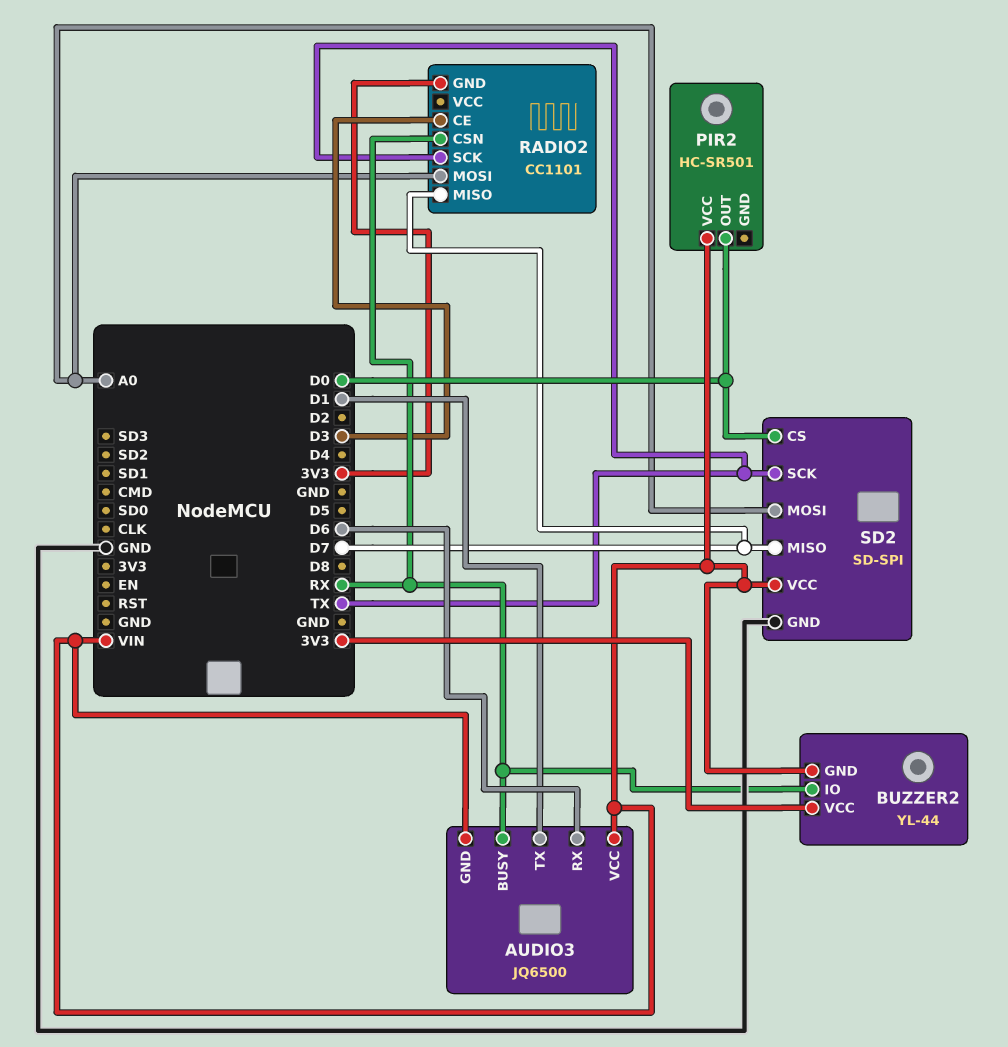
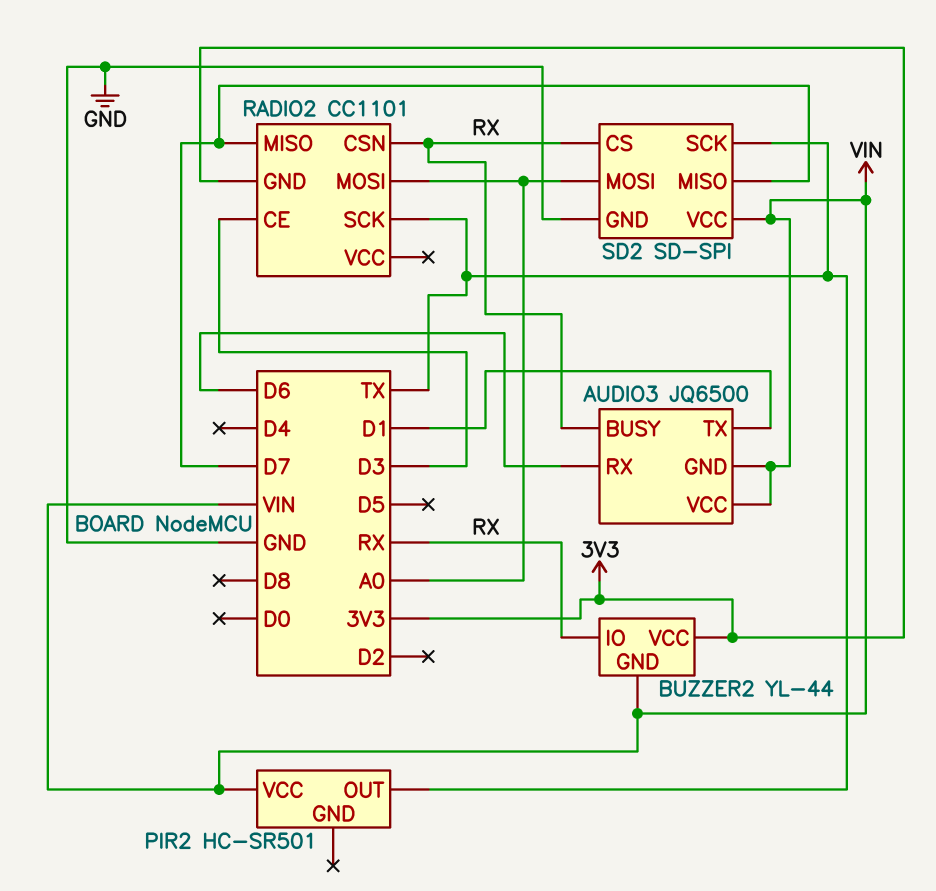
PIR2 pin OUT: D0 -> TX
SD2 pin CS: D0 -> RX

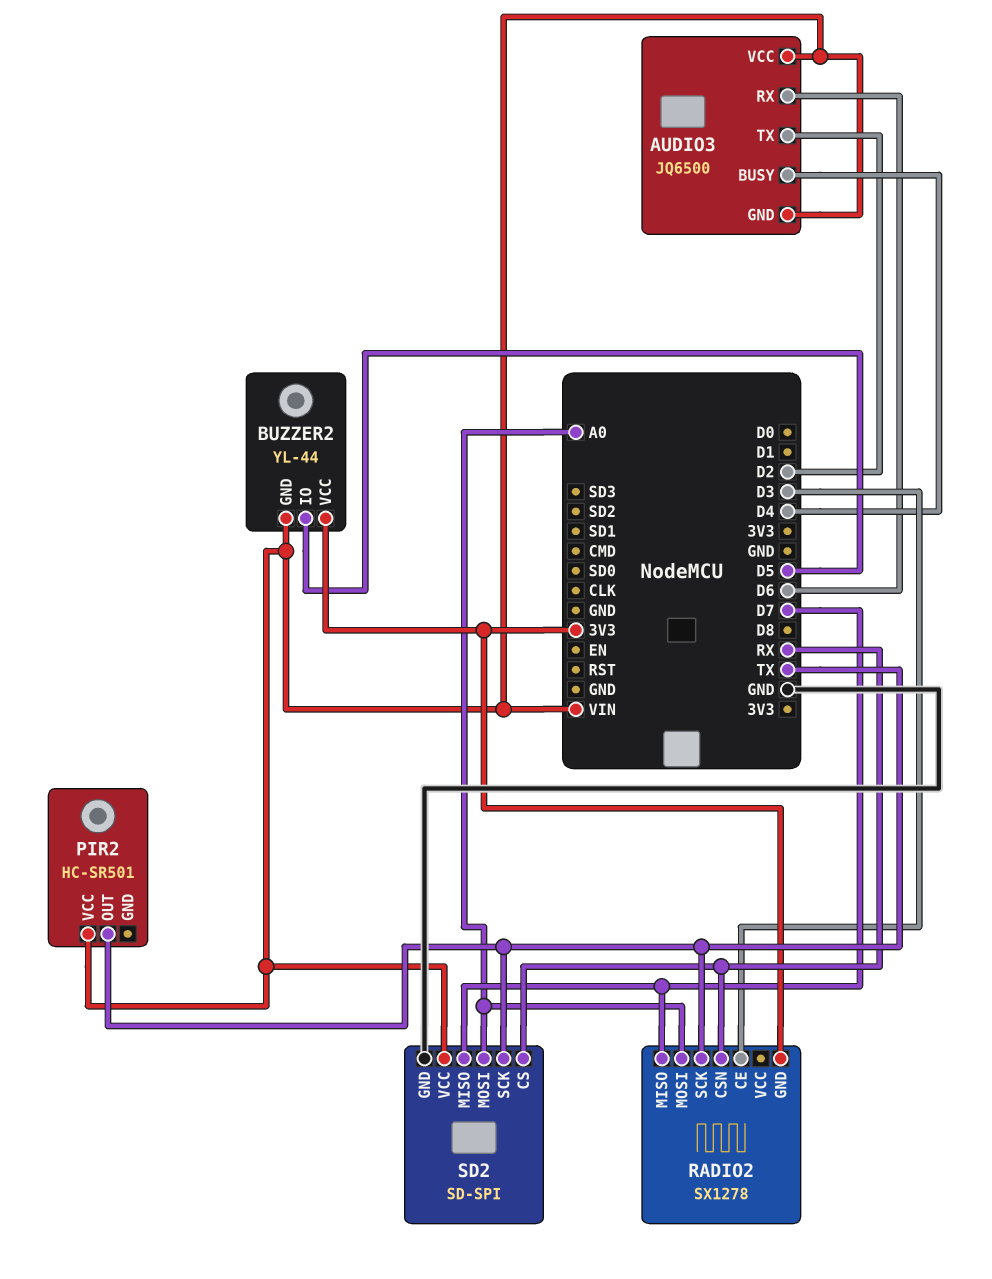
AUDIO3 pin BUSY: RX -> D4
AUDIO3 pin TX: D1 -> D2
BUZZER2 pin IO: RX -> D5
RADIO2: CC1101 -> SX1278

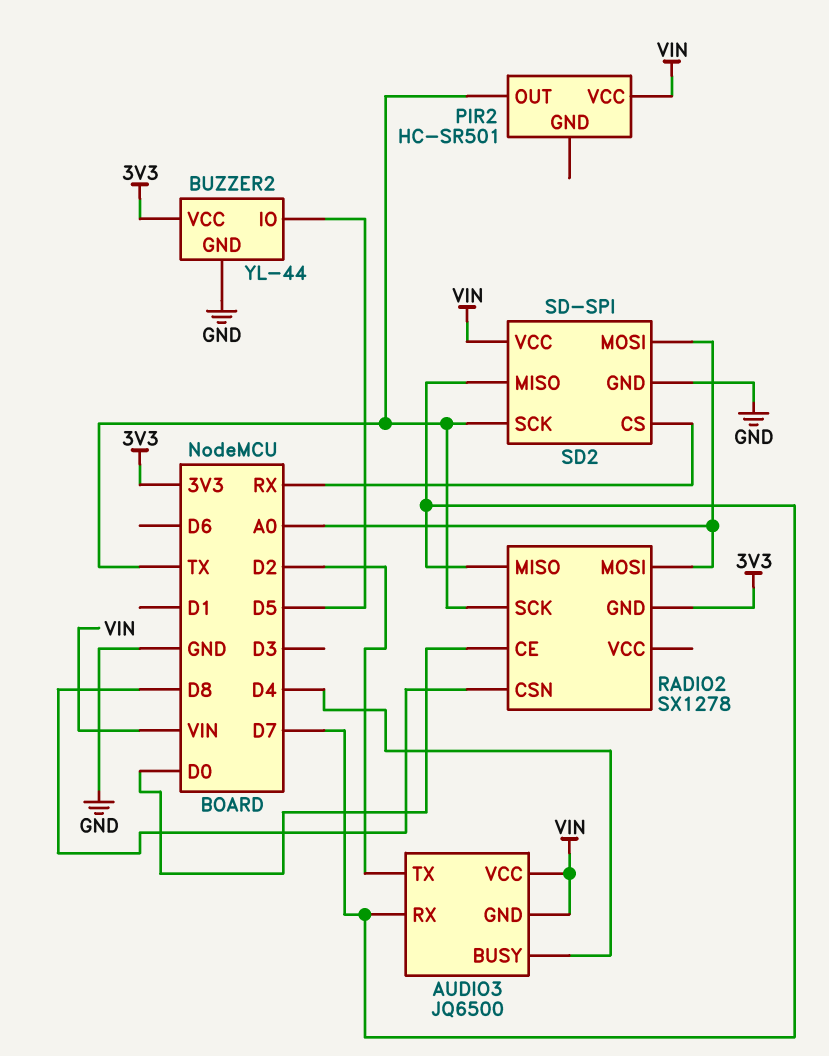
AUDIO3 pin RX: D6 -> D7
BUZZER2 pin GND: VIN -> GND
RADIO2 pin CE: D3 -> D0
RADIO2 pin CSN: RX -> D8

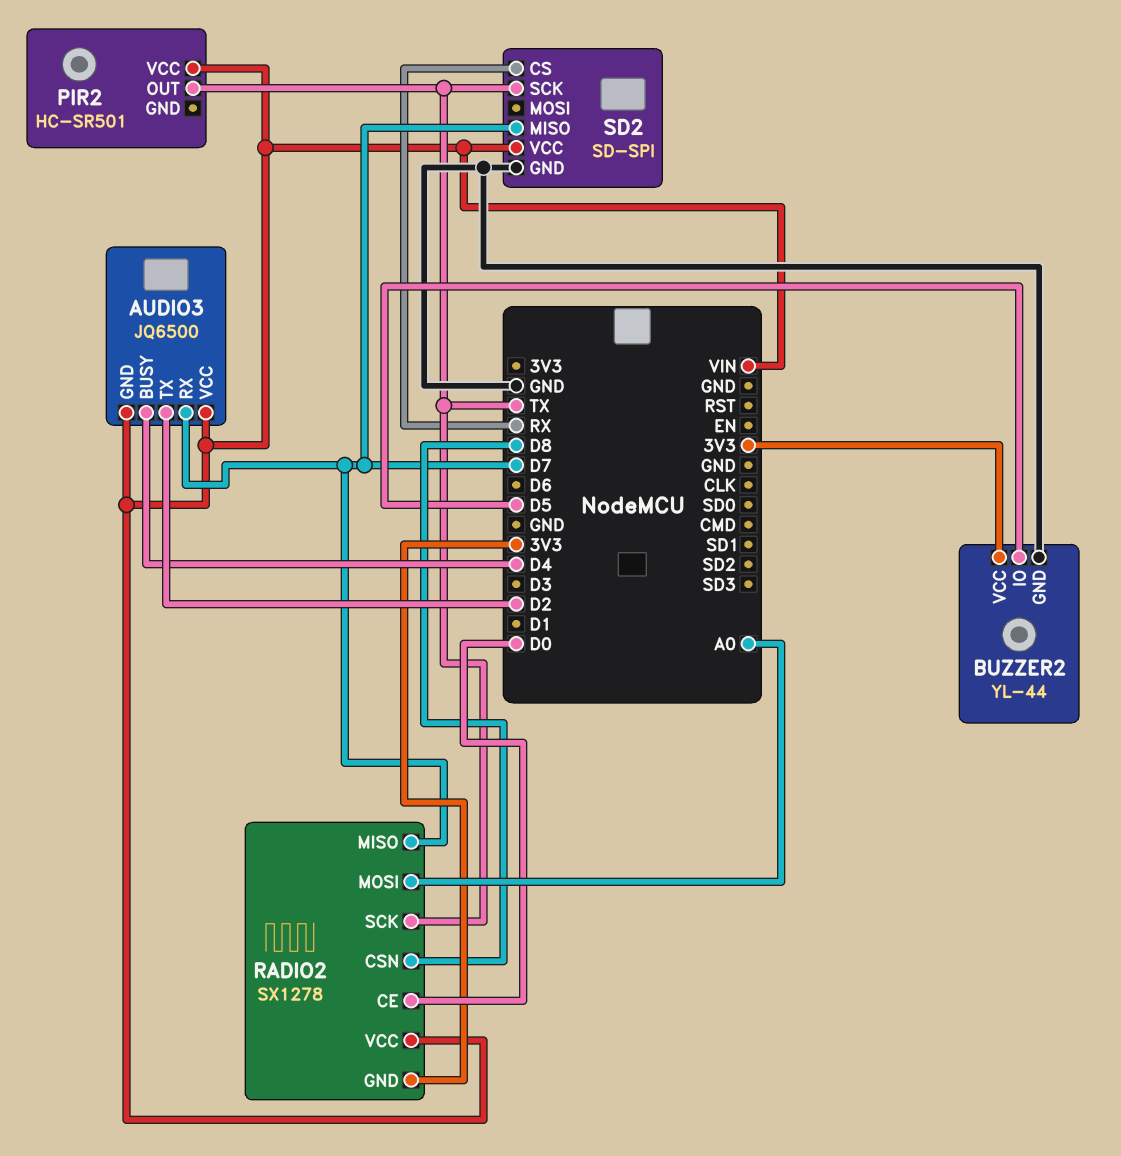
RADIO2 pin VCC: none -> VIN
SD2 pin MOSI: A0 -> none

